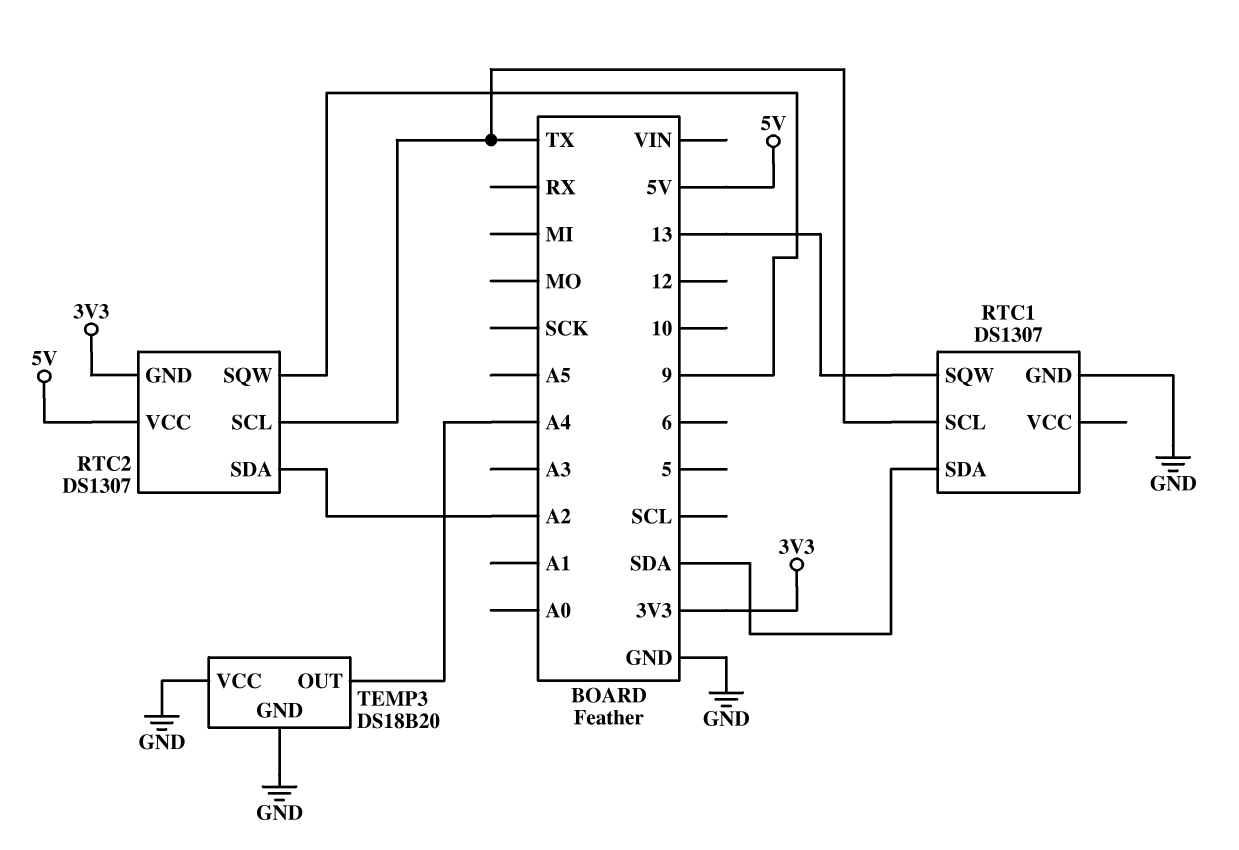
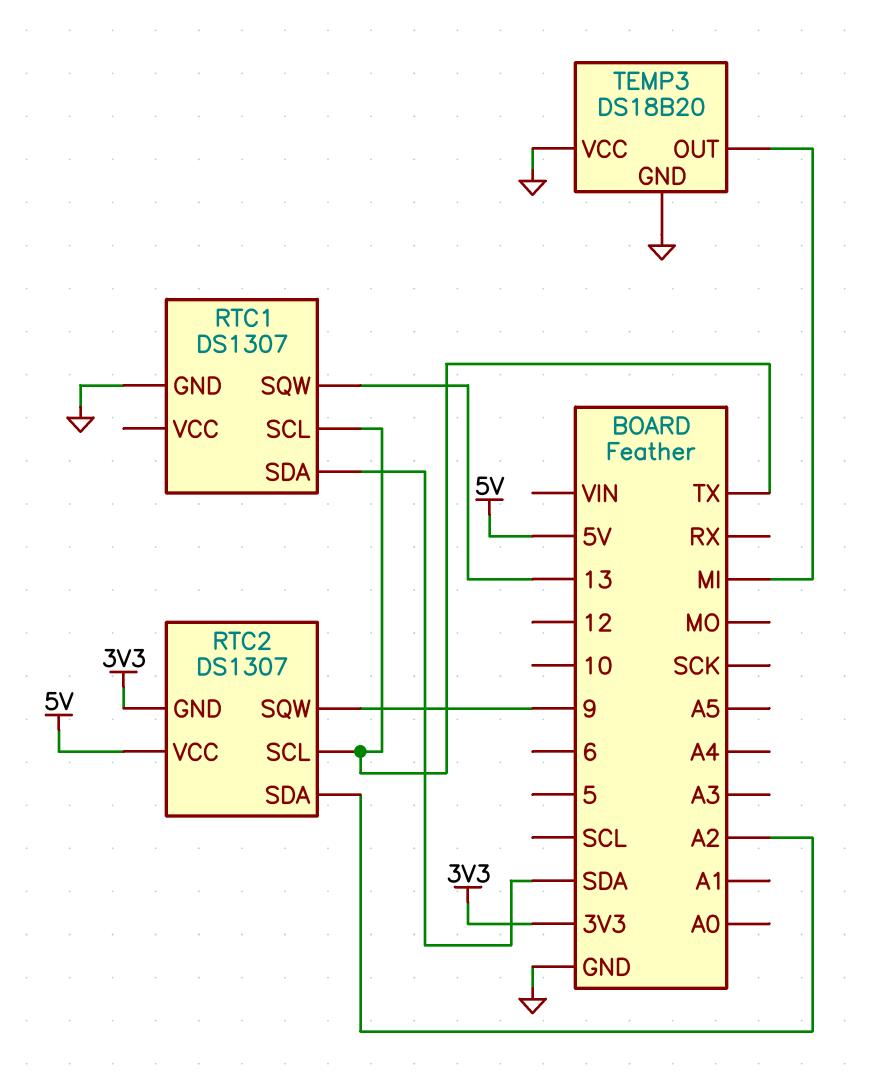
TEMP3 pin OUT: A4 -> MI

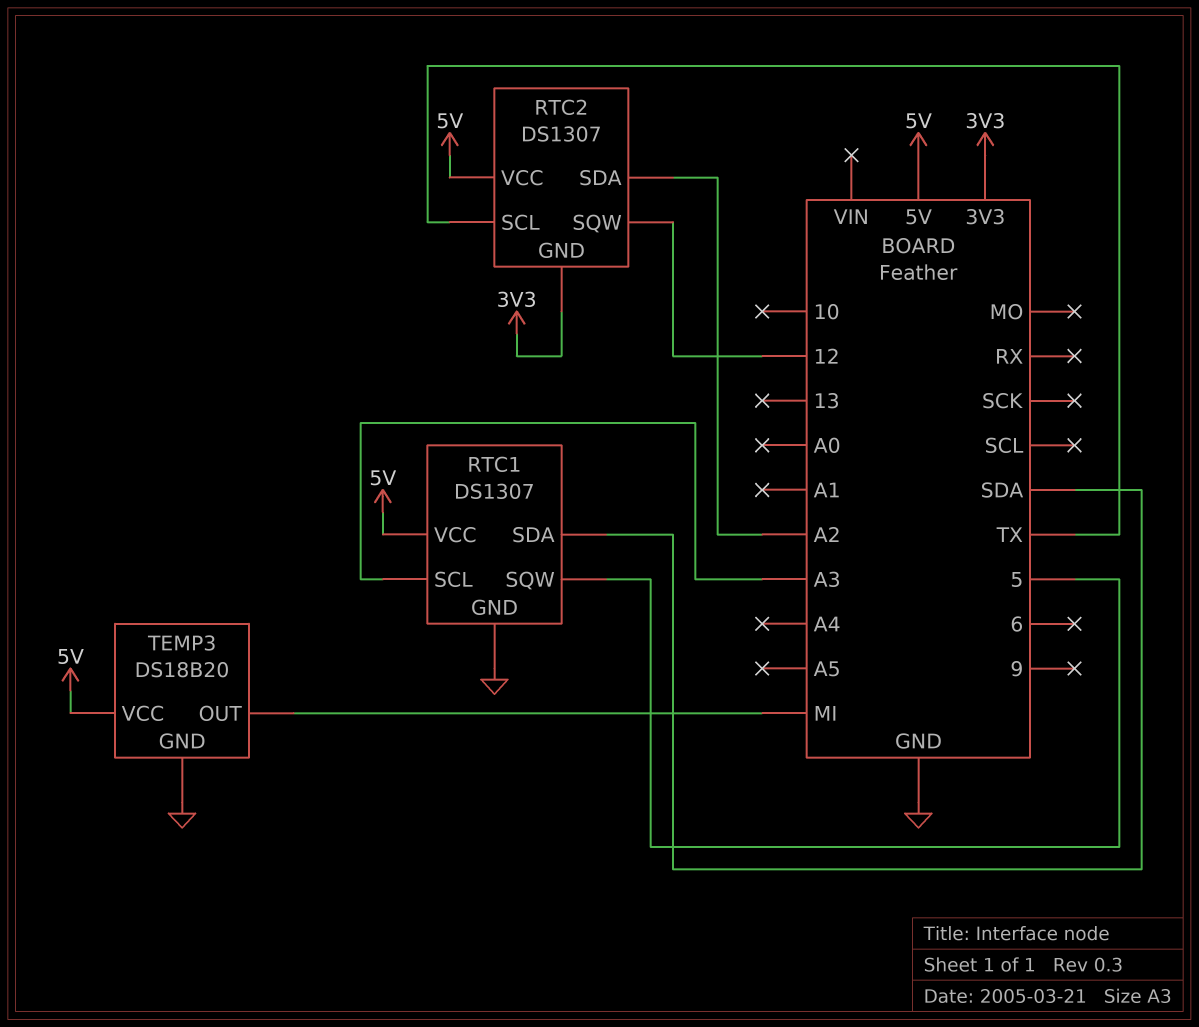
RTC1 pin SCL: TX -> A3
RTC1 pin SQW: 13 -> 5
RTC1 pin VCC: none -> 5V
RTC2 pin SQW: 9 -> 12
TEMP3 pin VCC: GND -> 5V

